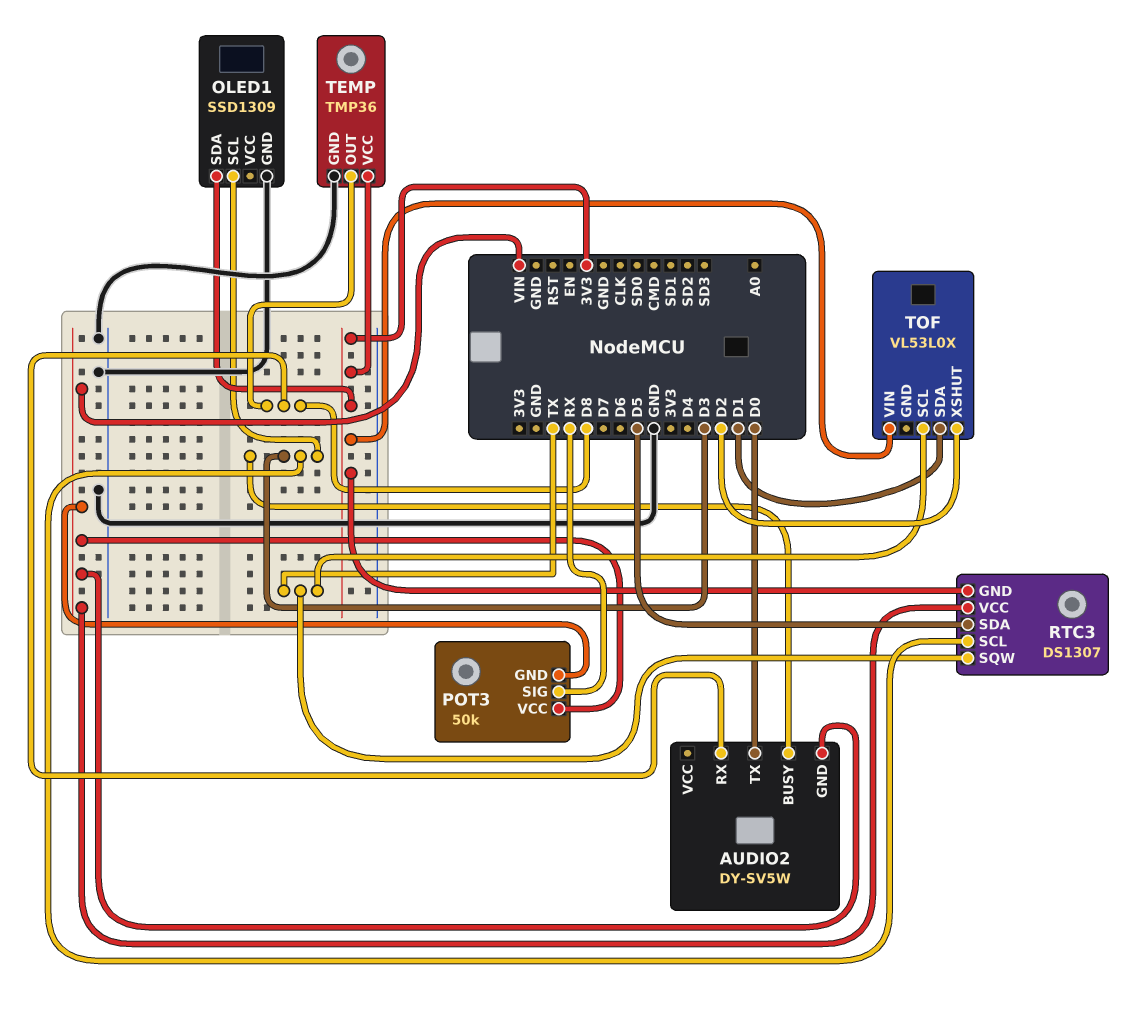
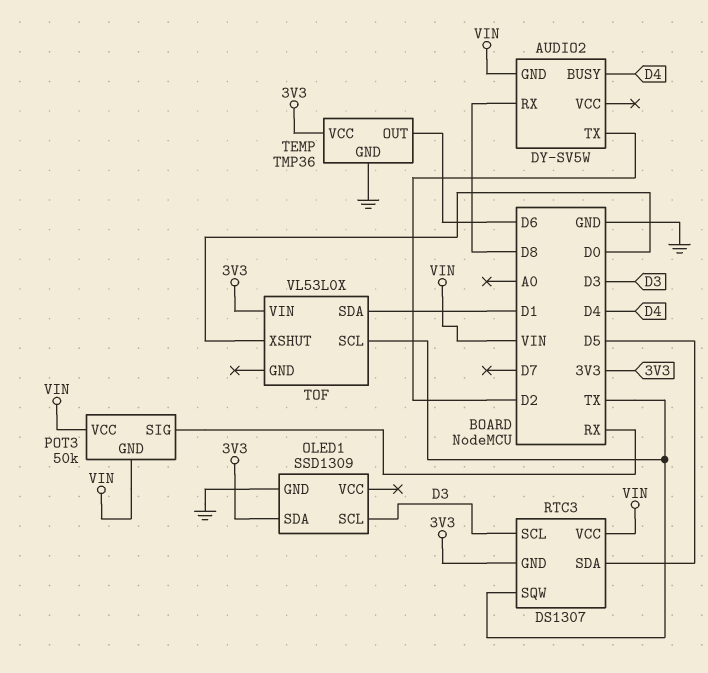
AUDIO2 pin BUSY: D3 -> D4
AUDIO2 pin TX: D0 -> D2
TEMP pin OUT: D8 -> D6
TOF pin XSHUT: D2 -> D0

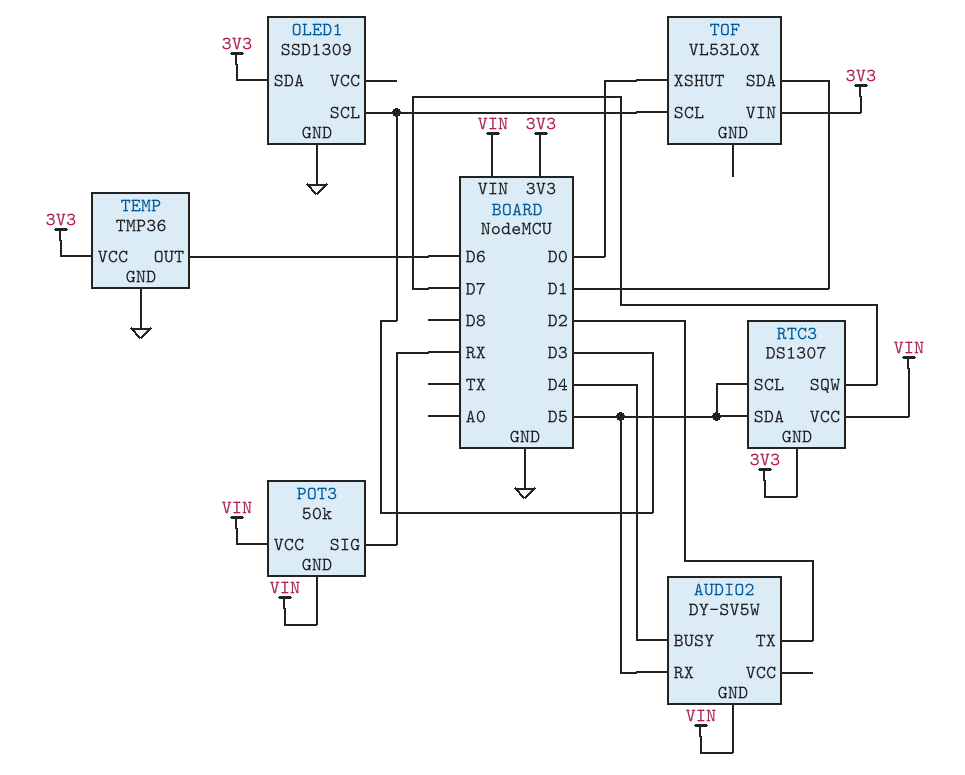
AUDIO2 pin RX: D8 -> D5
RTC3 pin SCL: D3 -> D5
RTC3 pin SQW: TX -> D7
TOF pin SCL: TX -> D3

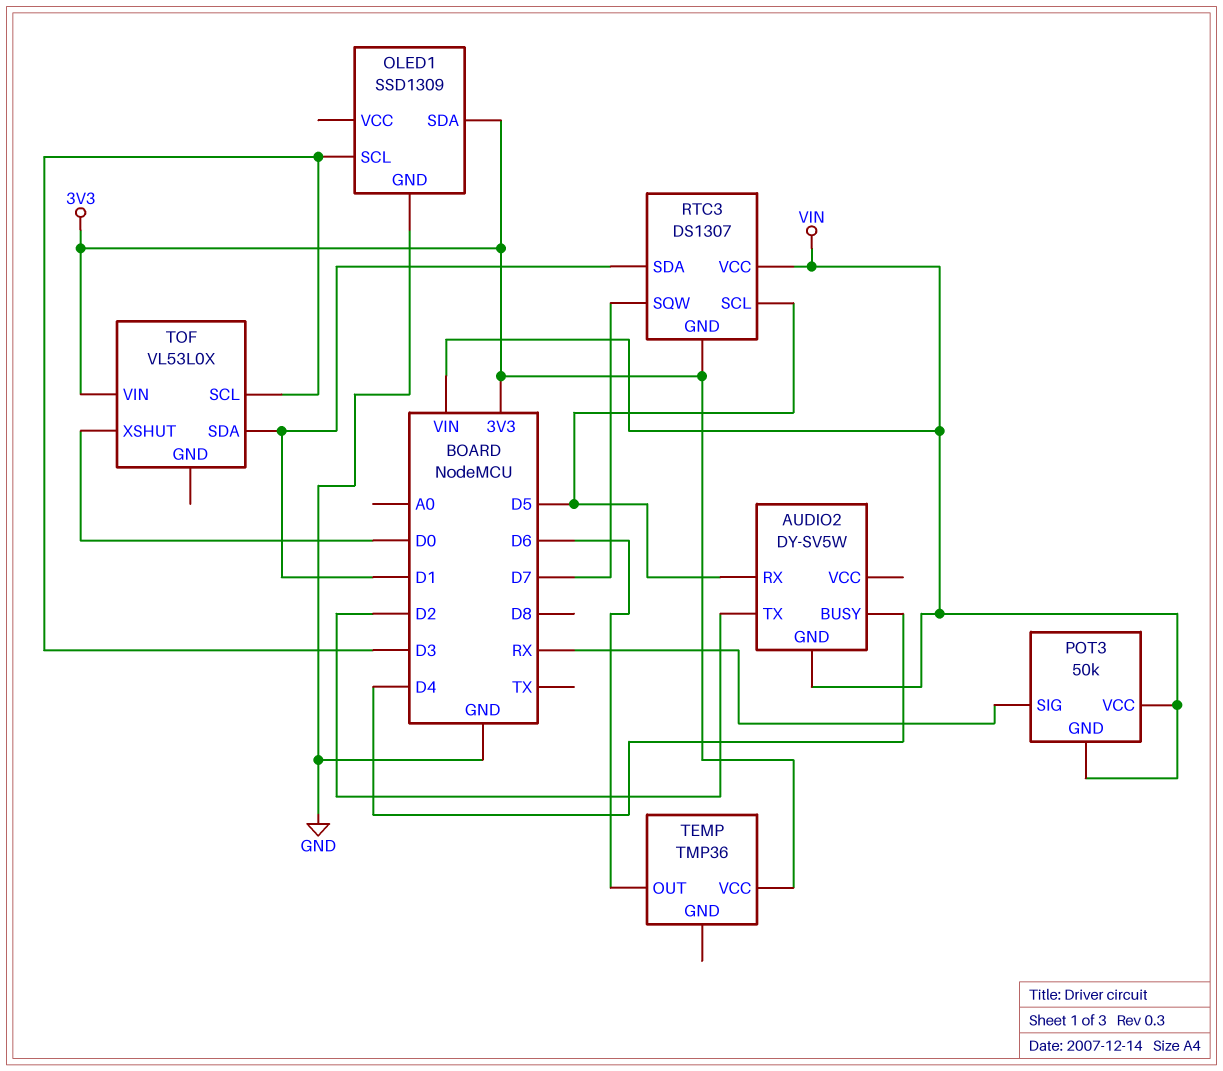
RTC3 pin SDA: D5 -> D1
TEMP pin GND: GND -> none

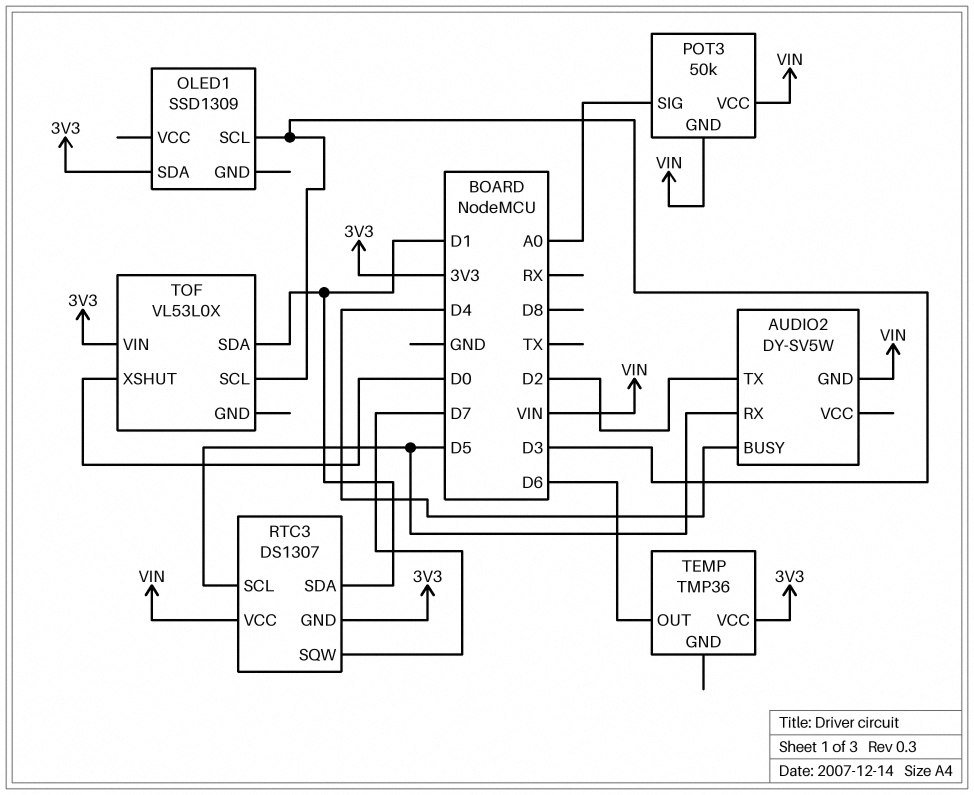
OLED1 pin GND: GND -> none
POT3 pin SIG: RX -> A0

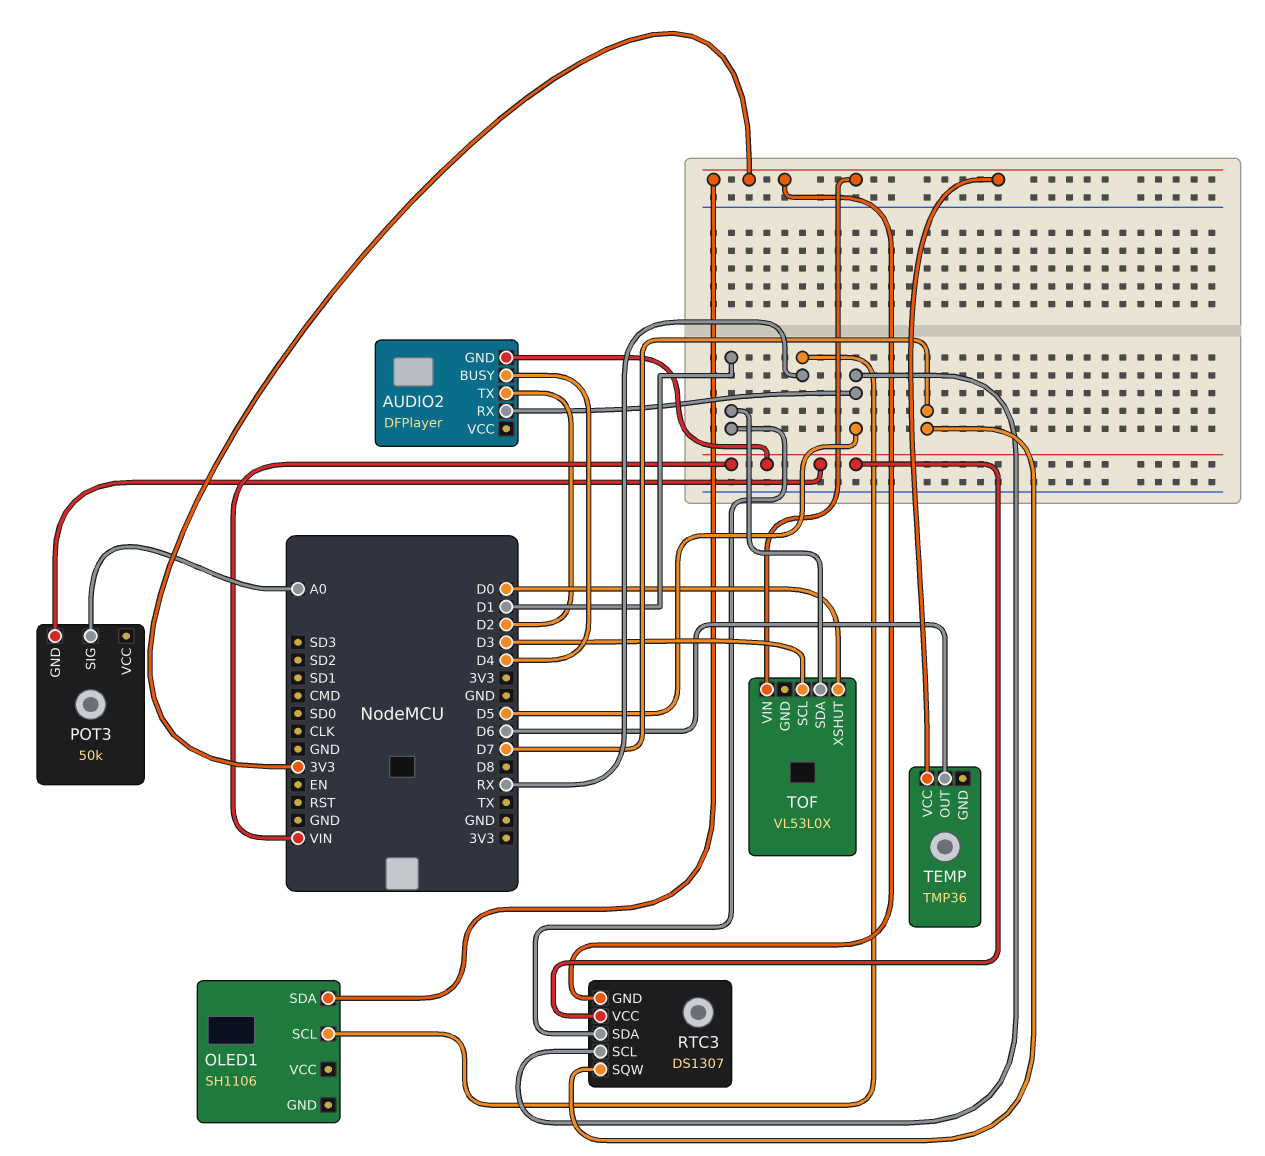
AUDIO2: DY-SV5W -> DFPlayer
OLED1: SSD1309 -> SH1106
OLED1 pin SCL: D3 -> RX
POT3 pin VCC: VIN -> none

